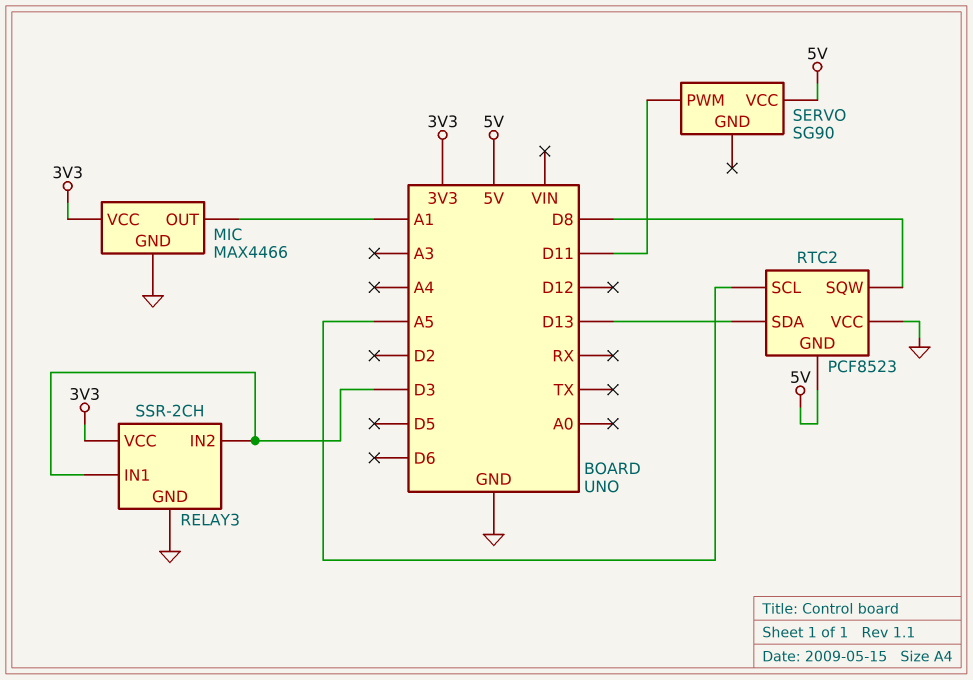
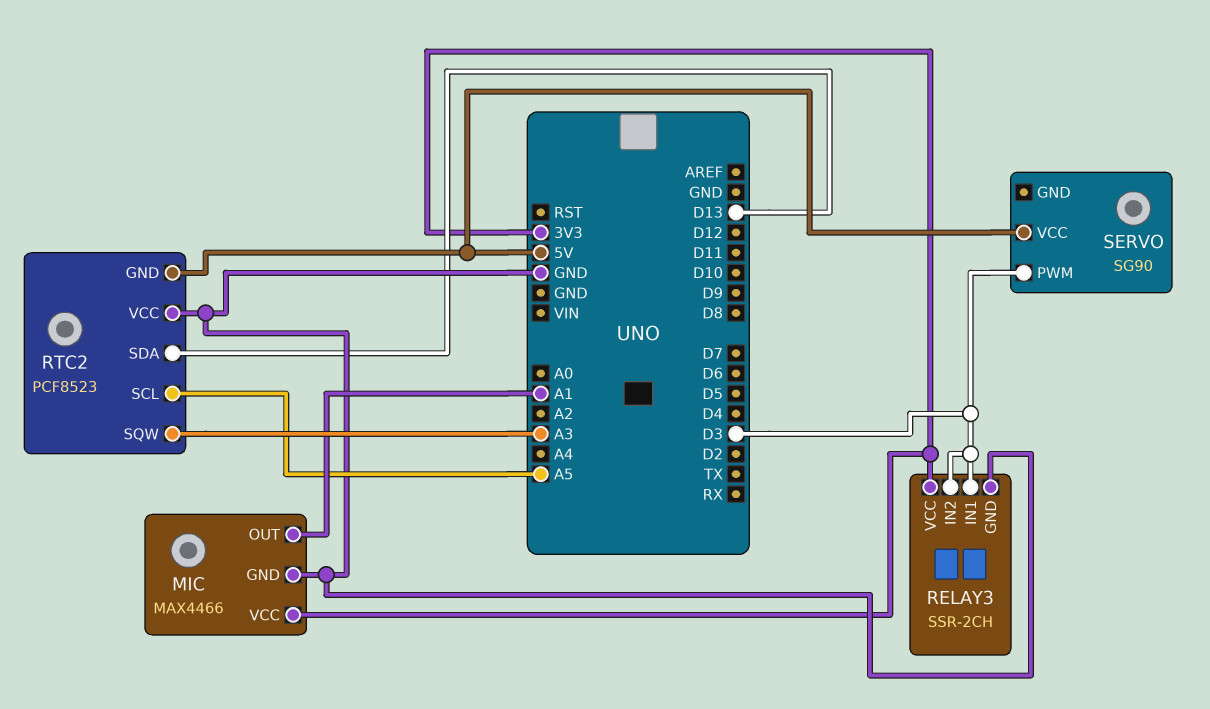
RTC2 pin SQW: D8 -> A3
SERVO pin PWM: D11 -> D3

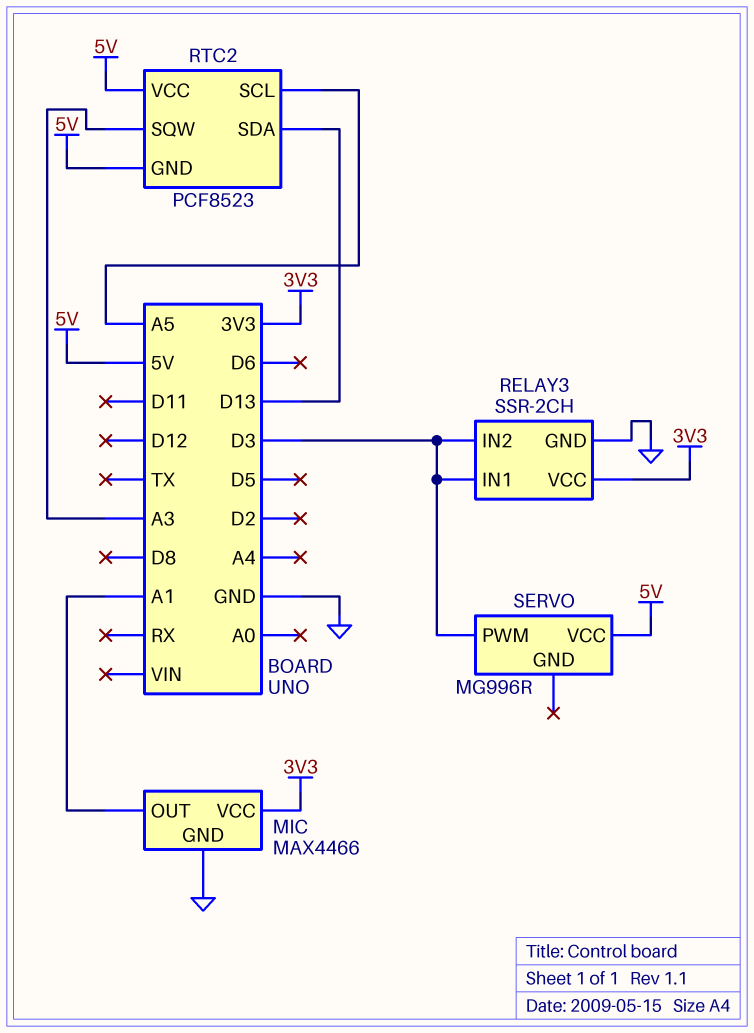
RTC2 pin VCC: GND -> 5V
SERVO: SG90 -> MG996R

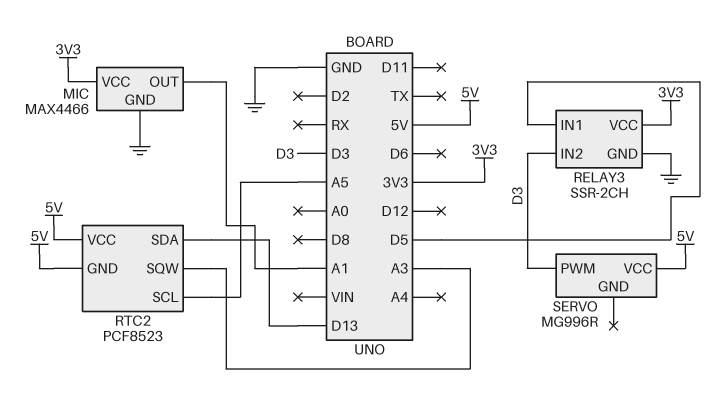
RELAY3 pin IN1: D3 -> D5

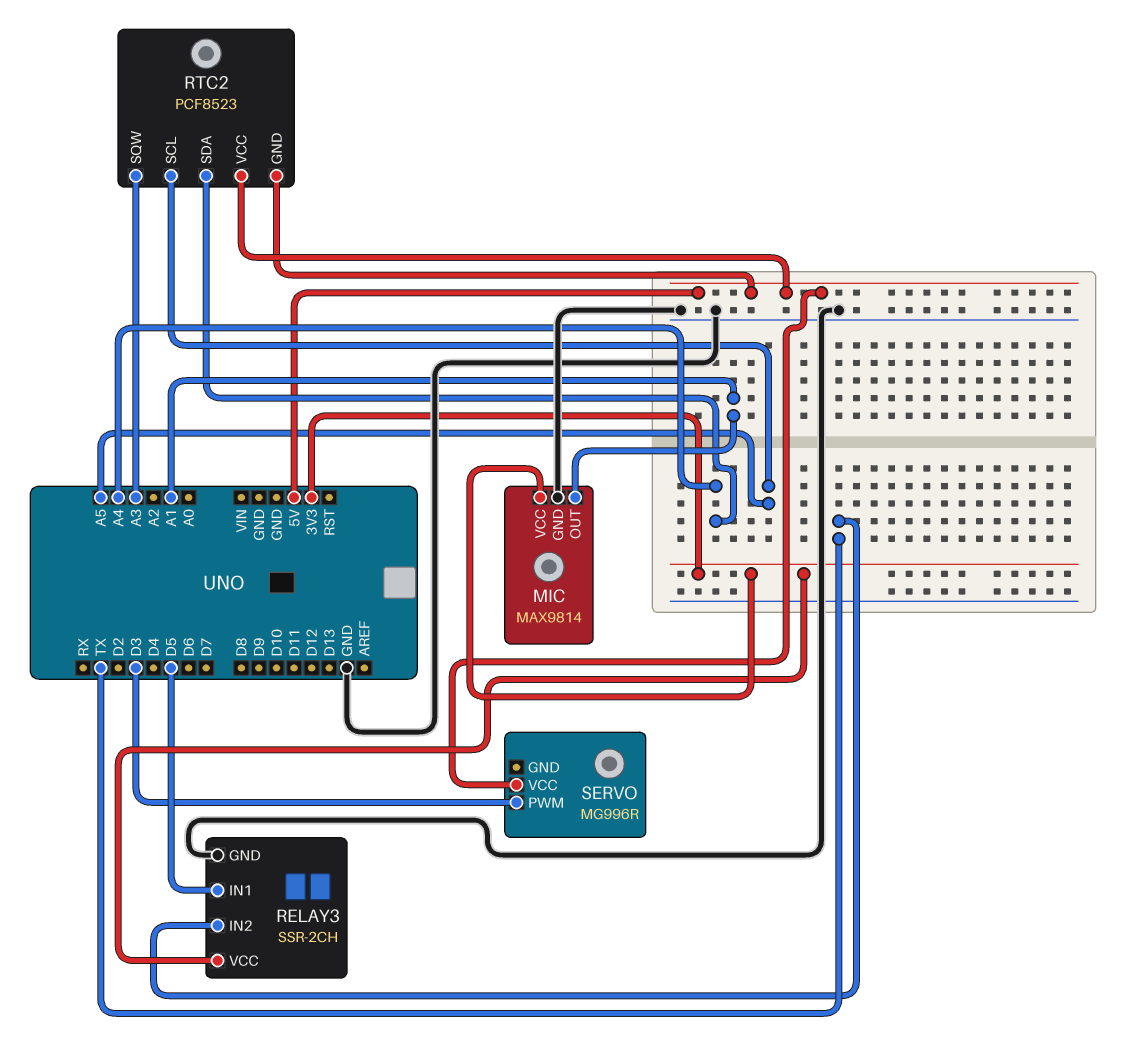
MIC: MAX4466 -> MAX9814
RELAY3 pin IN2: D3 -> TX
RTC2 pin SDA: D13 -> A4

